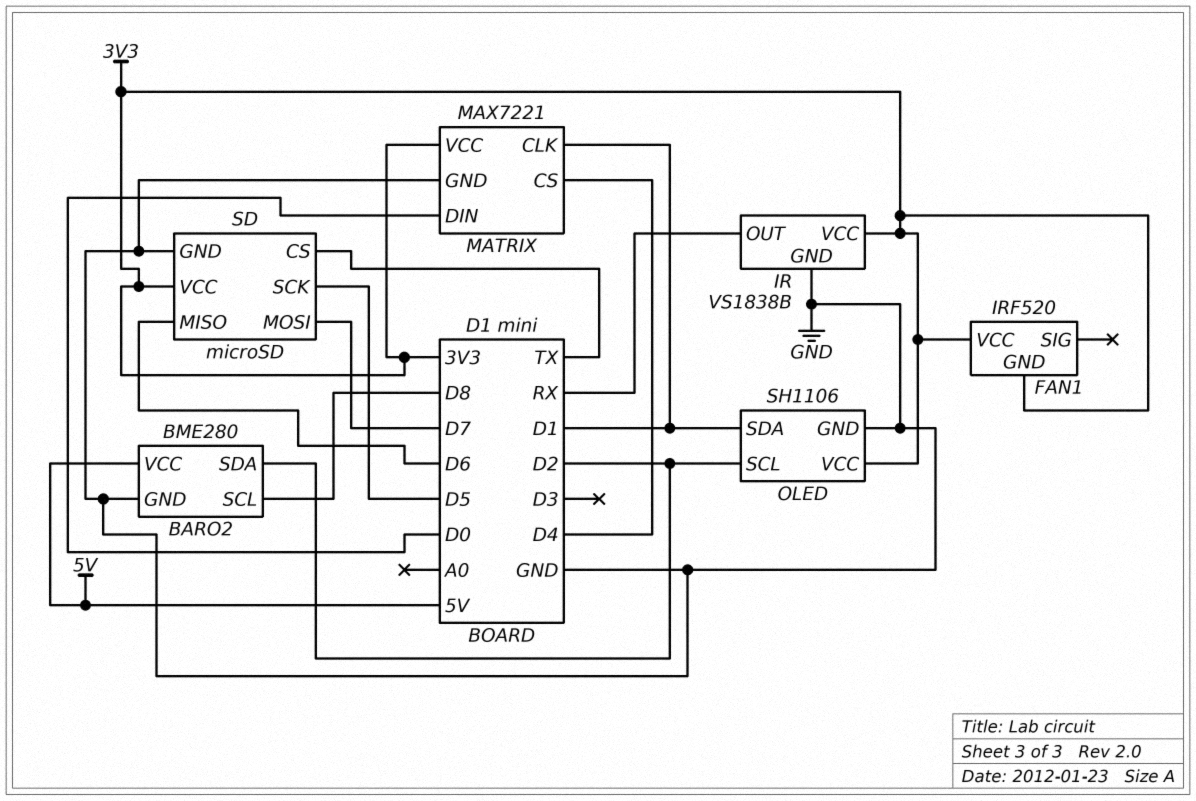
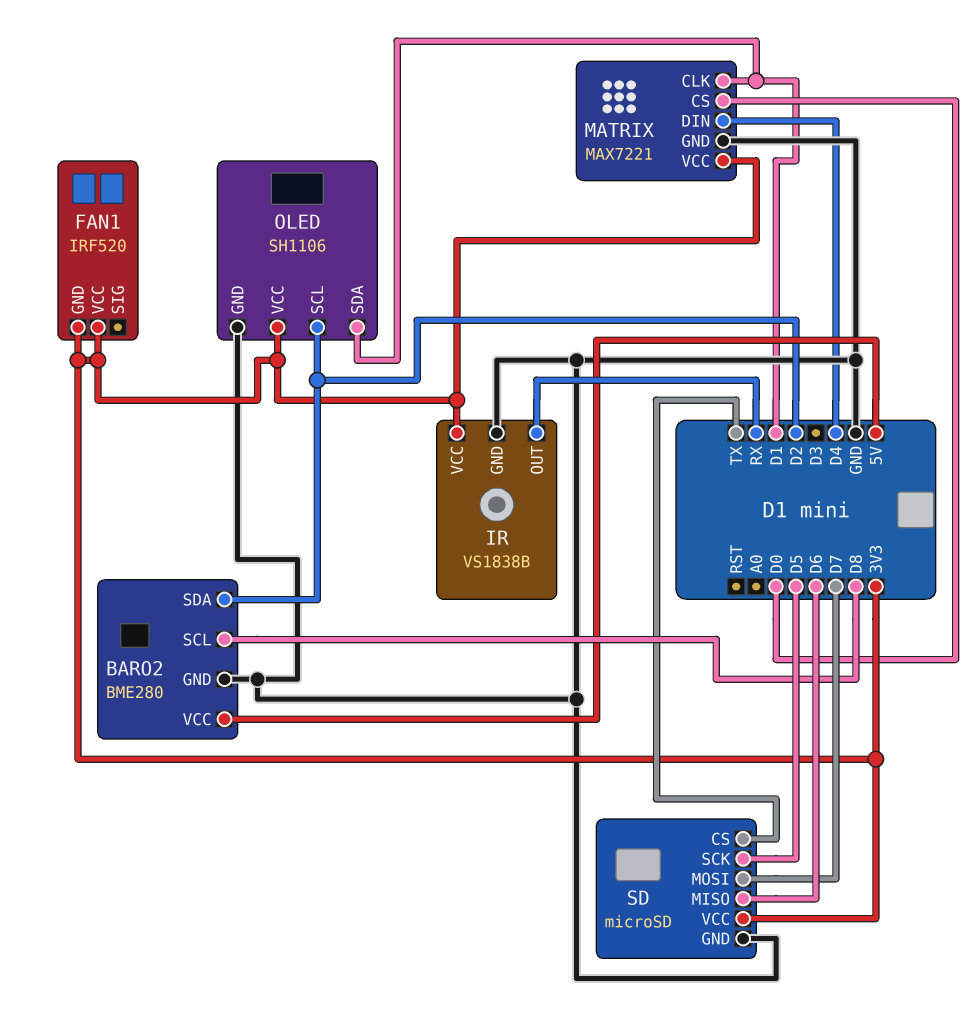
MATRIX pin CS: D4 -> D0
MATRIX pin DIN: D0 -> D4

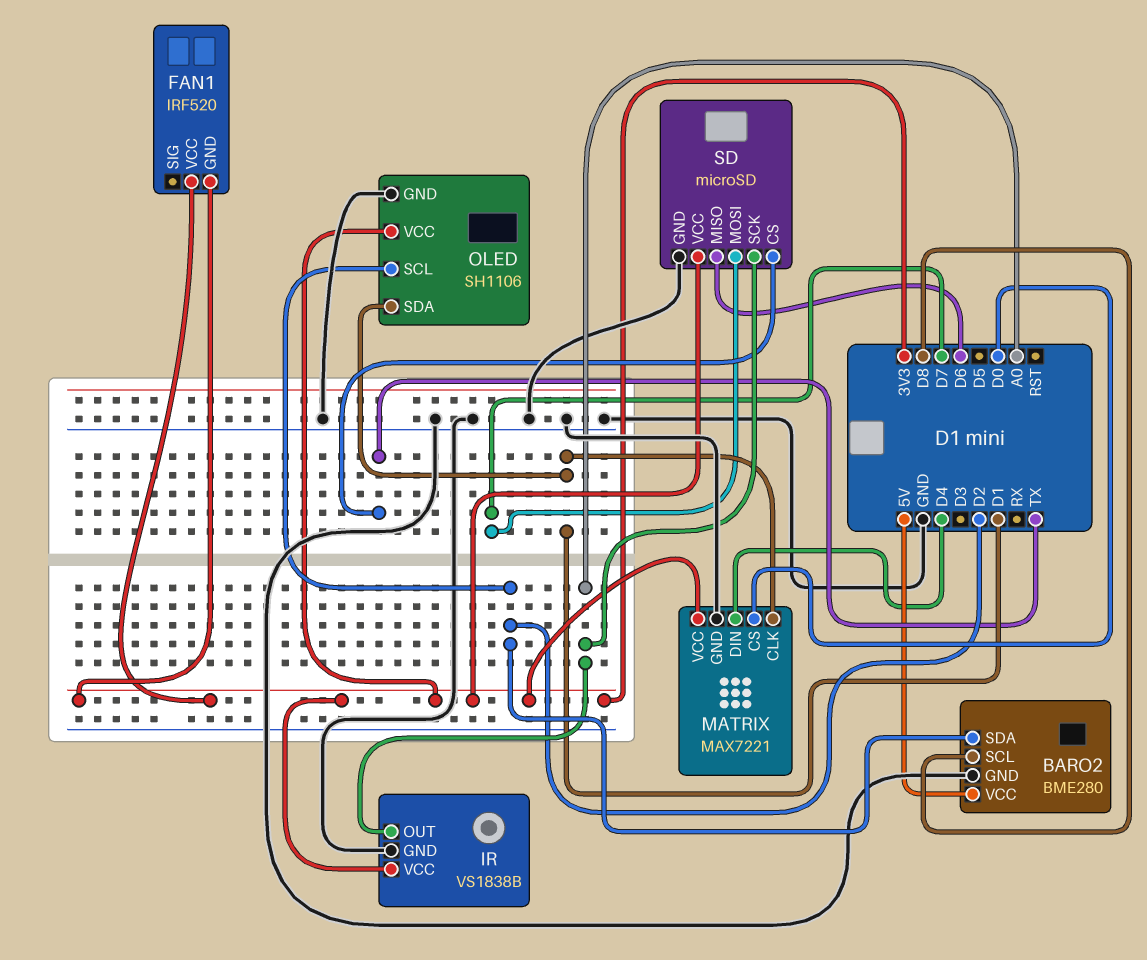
IR pin OUT: RX -> A0
SD pin SCK: D5 -> A0

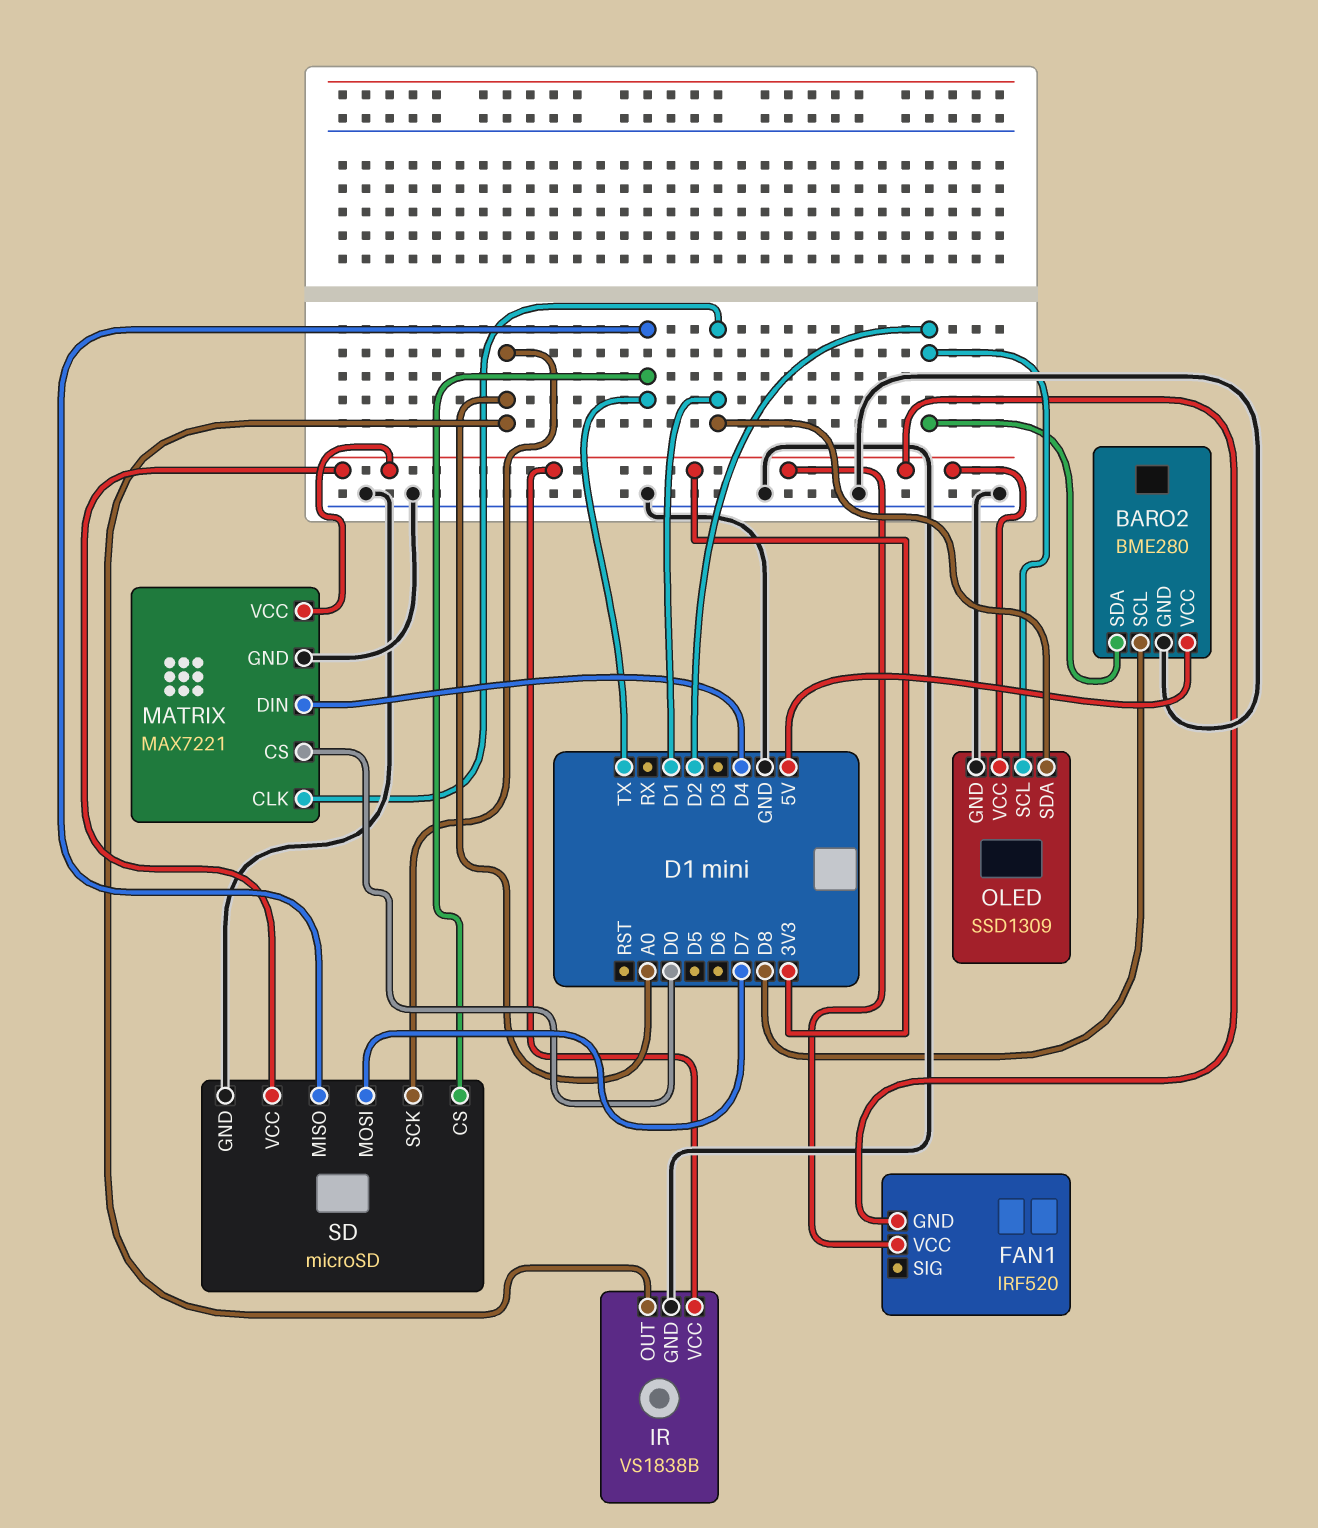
OLED: SH1106 -> SSD1309
SD pin MISO: D6 -> TX

